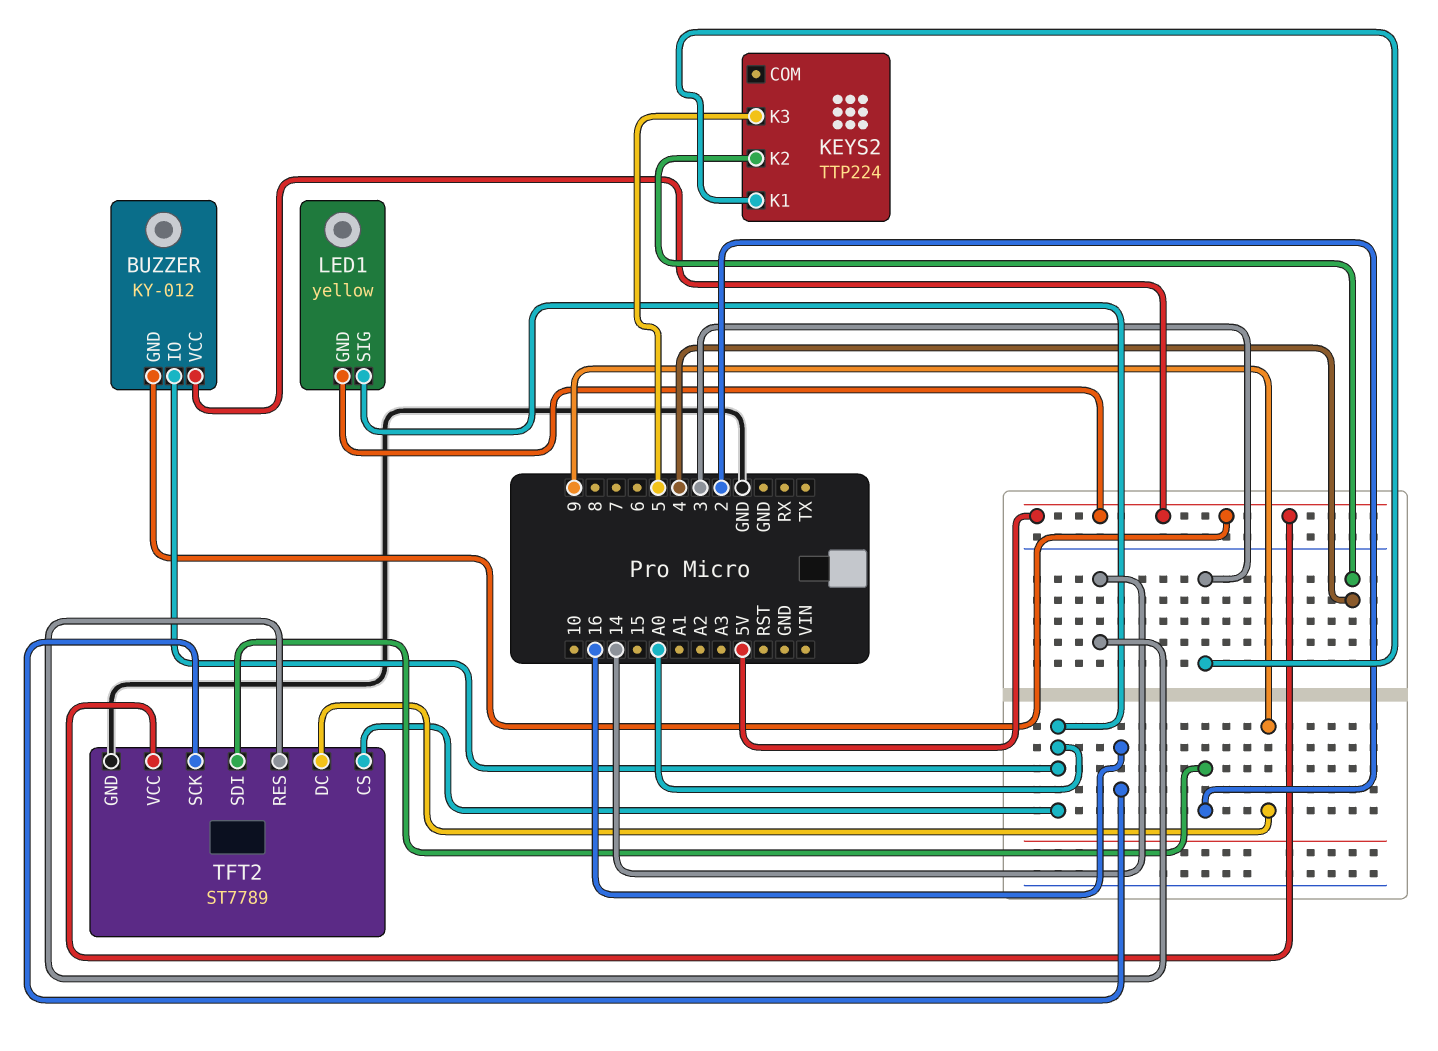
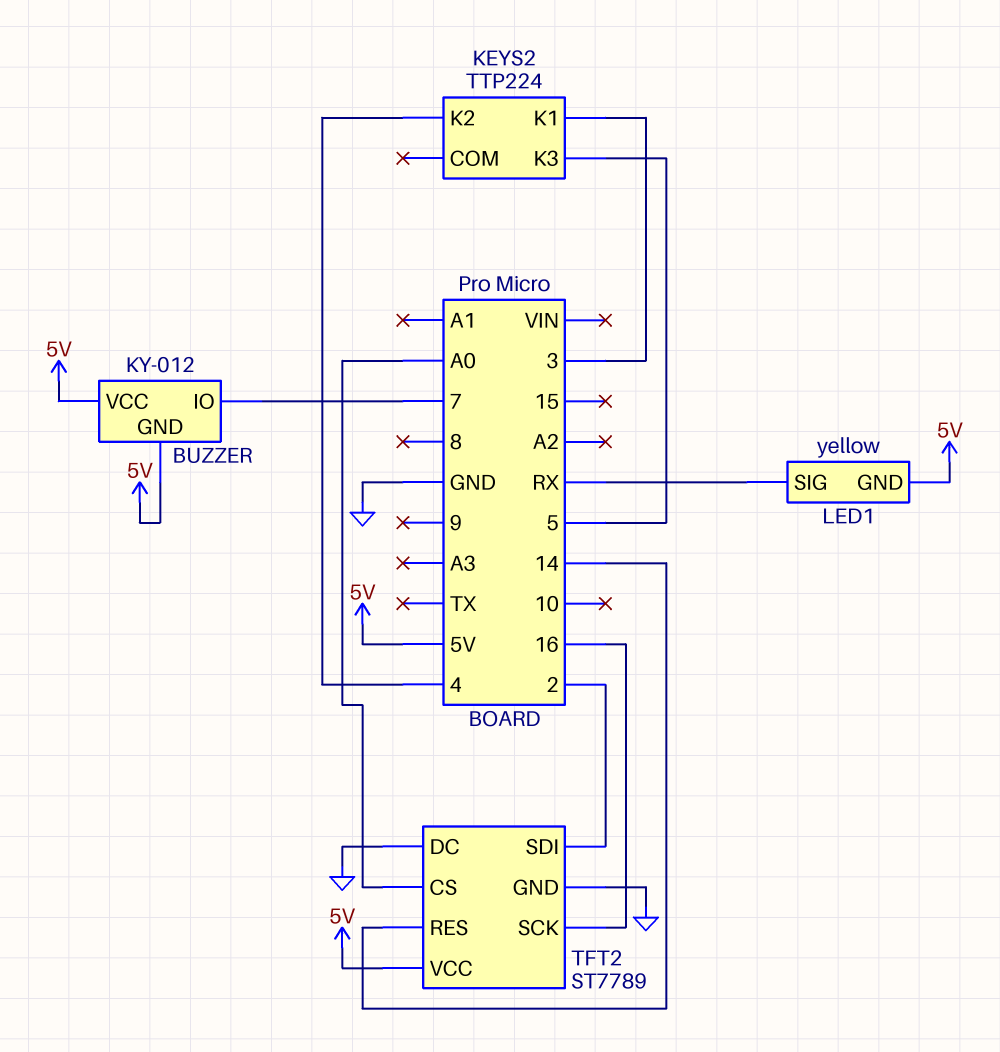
BUZZER pin IO: A0 -> 7
LED1 pin SIG: A0 -> RX
TFT2 pin DC: 9 -> GND

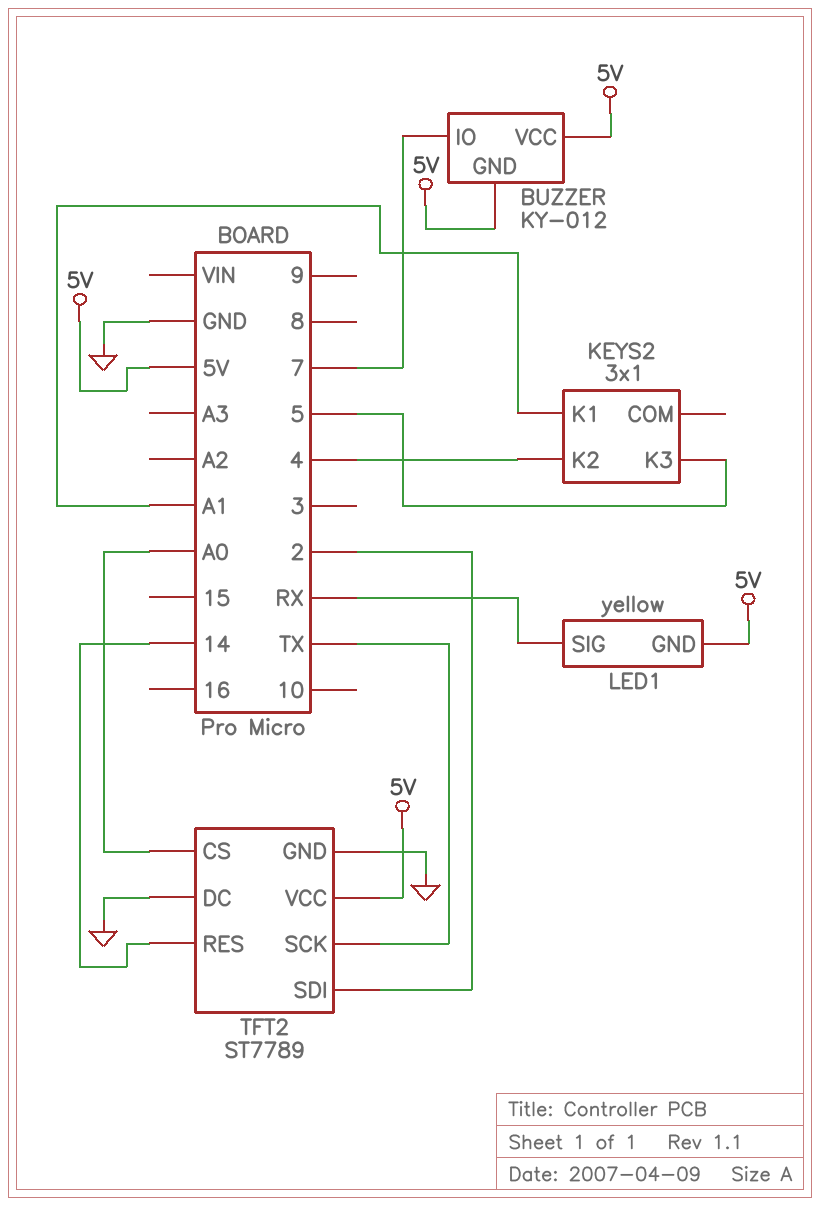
KEYS2: TTP224 -> 3x1
KEYS2 pin K1: 3 -> A1
TFT2 pin SCK: 16 -> TX

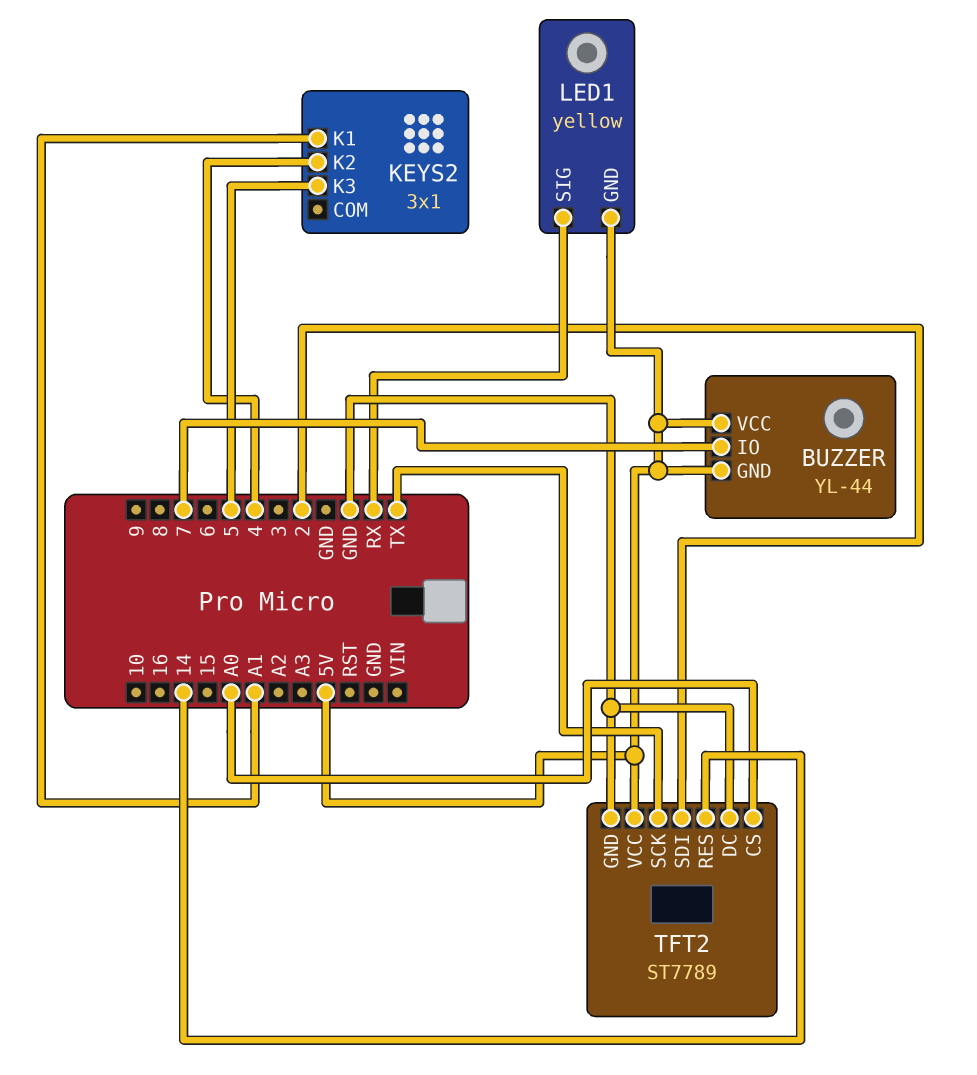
BUZZER: KY-012 -> YL-44

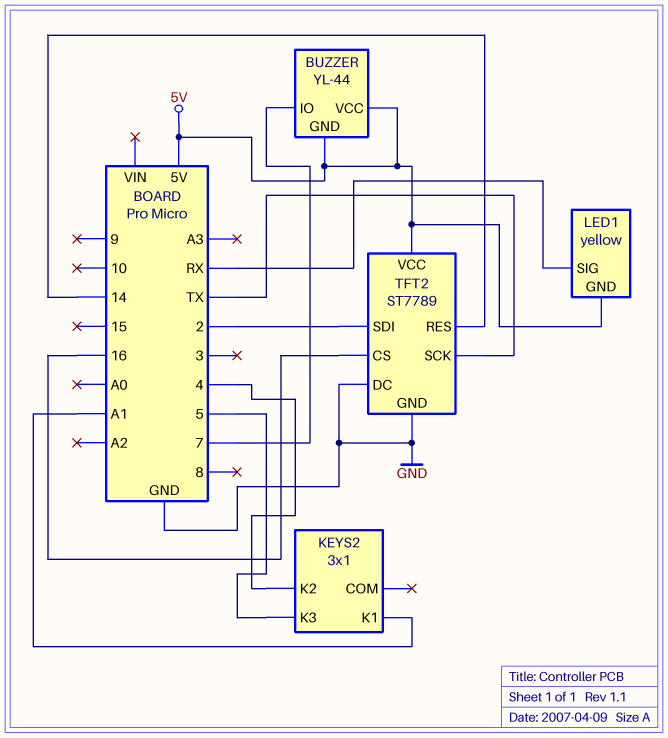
TFT2 pin CS: A0 -> 16

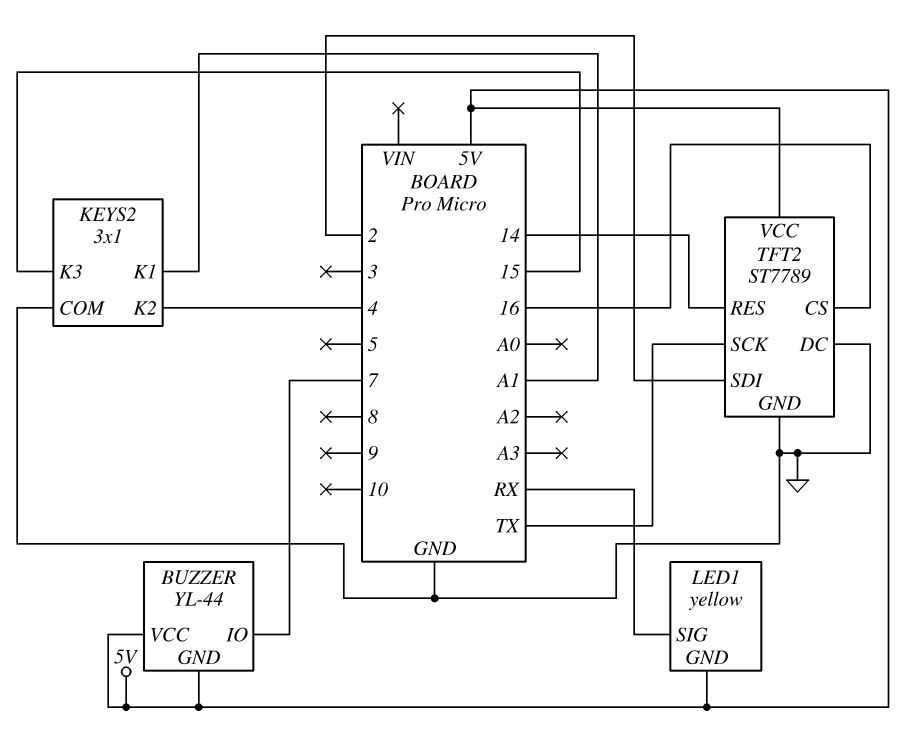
KEYS2 pin COM: none -> GND
KEYS2 pin K3: 5 -> 15

